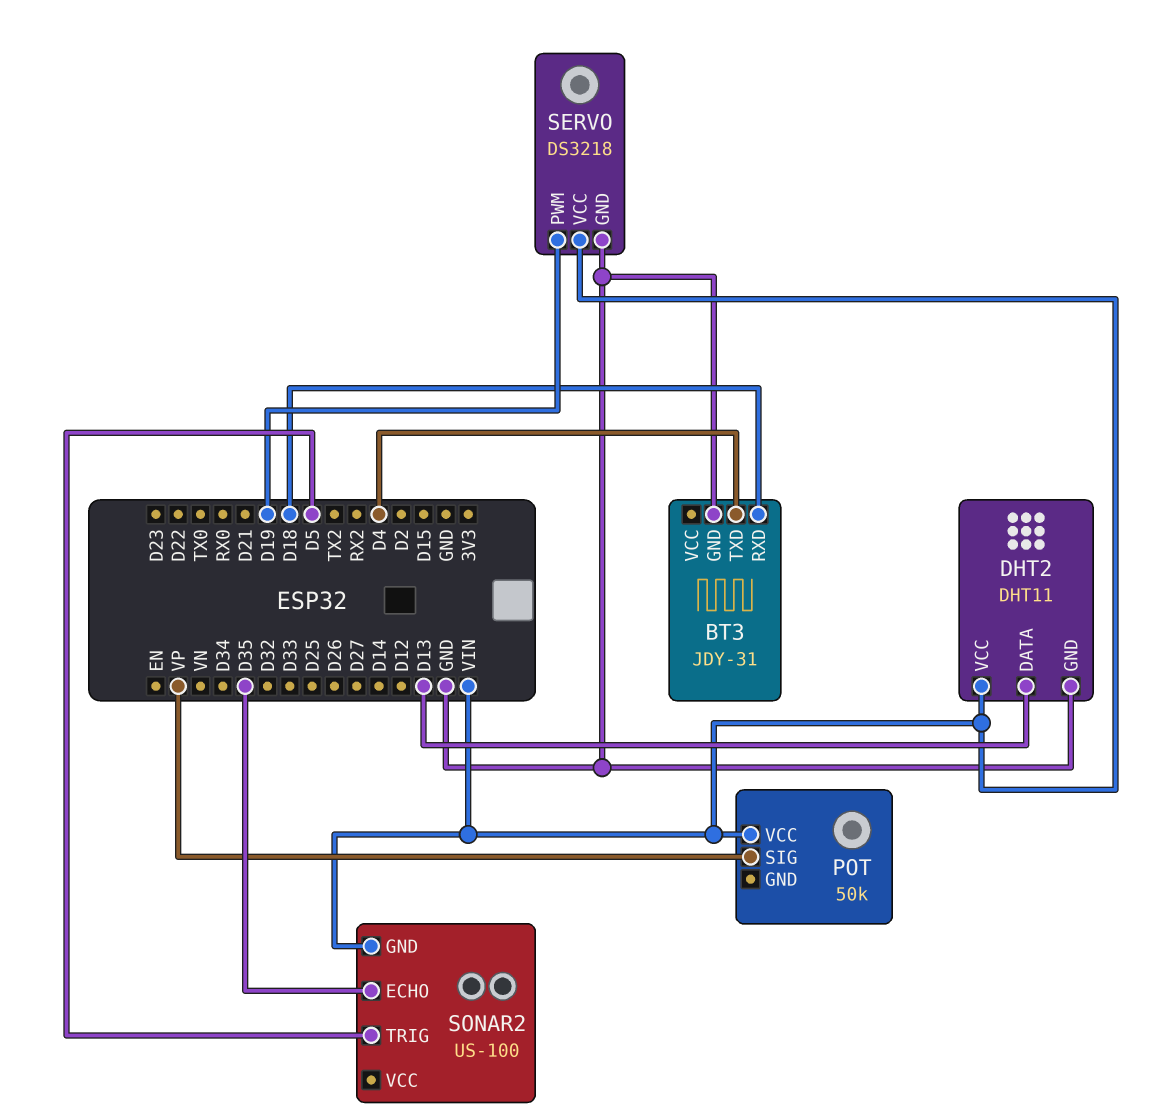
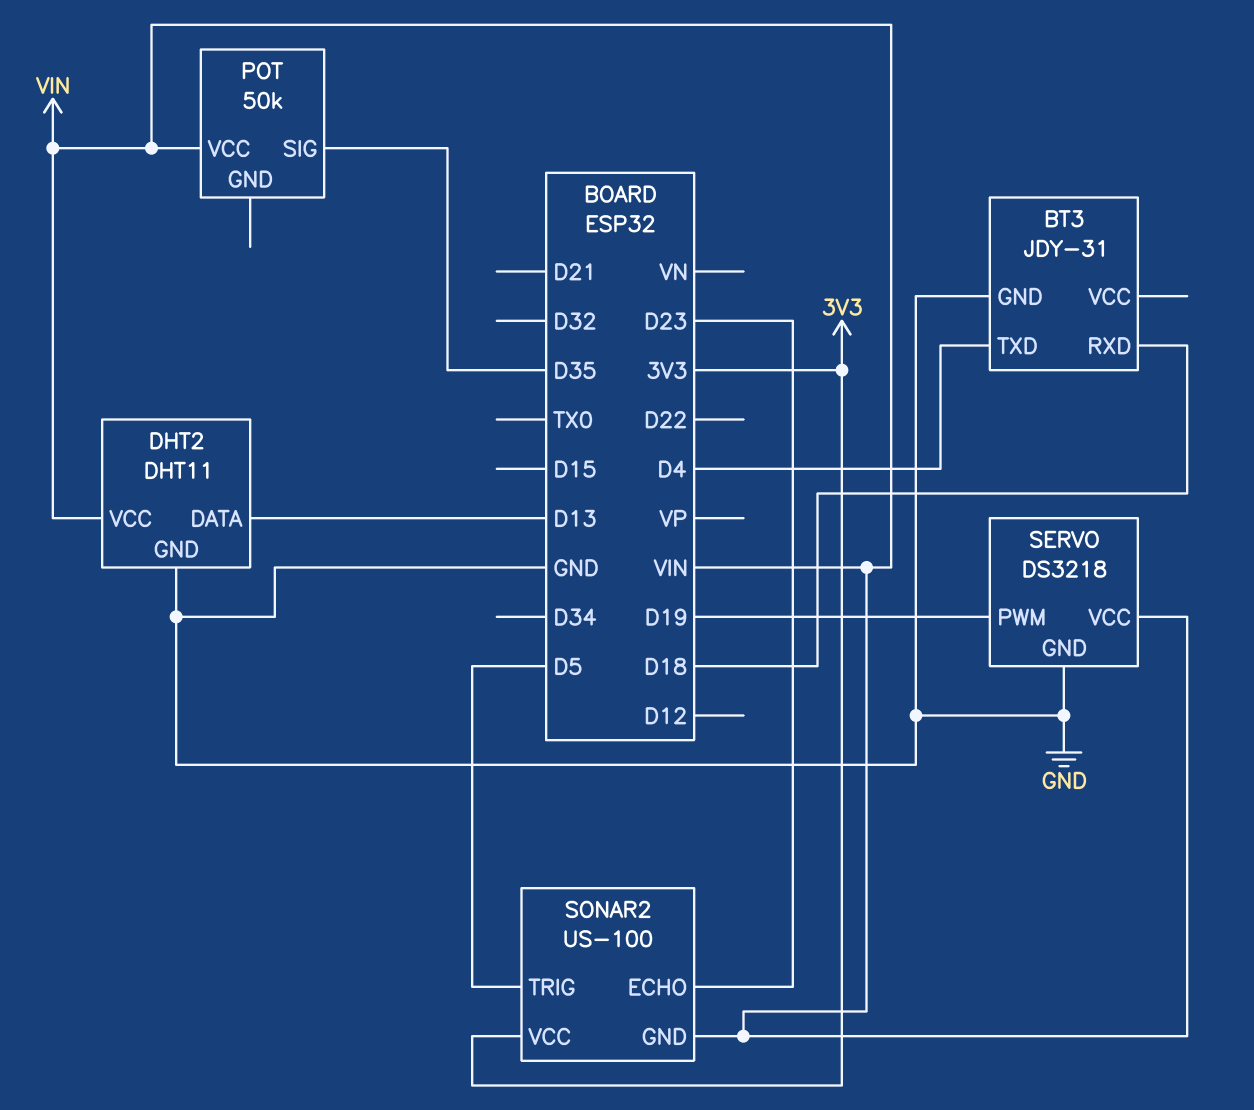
POT pin SIG: VP -> D35
SONAR2 pin ECHO: D35 -> D23
SONAR2 pin VCC: none -> 3V3

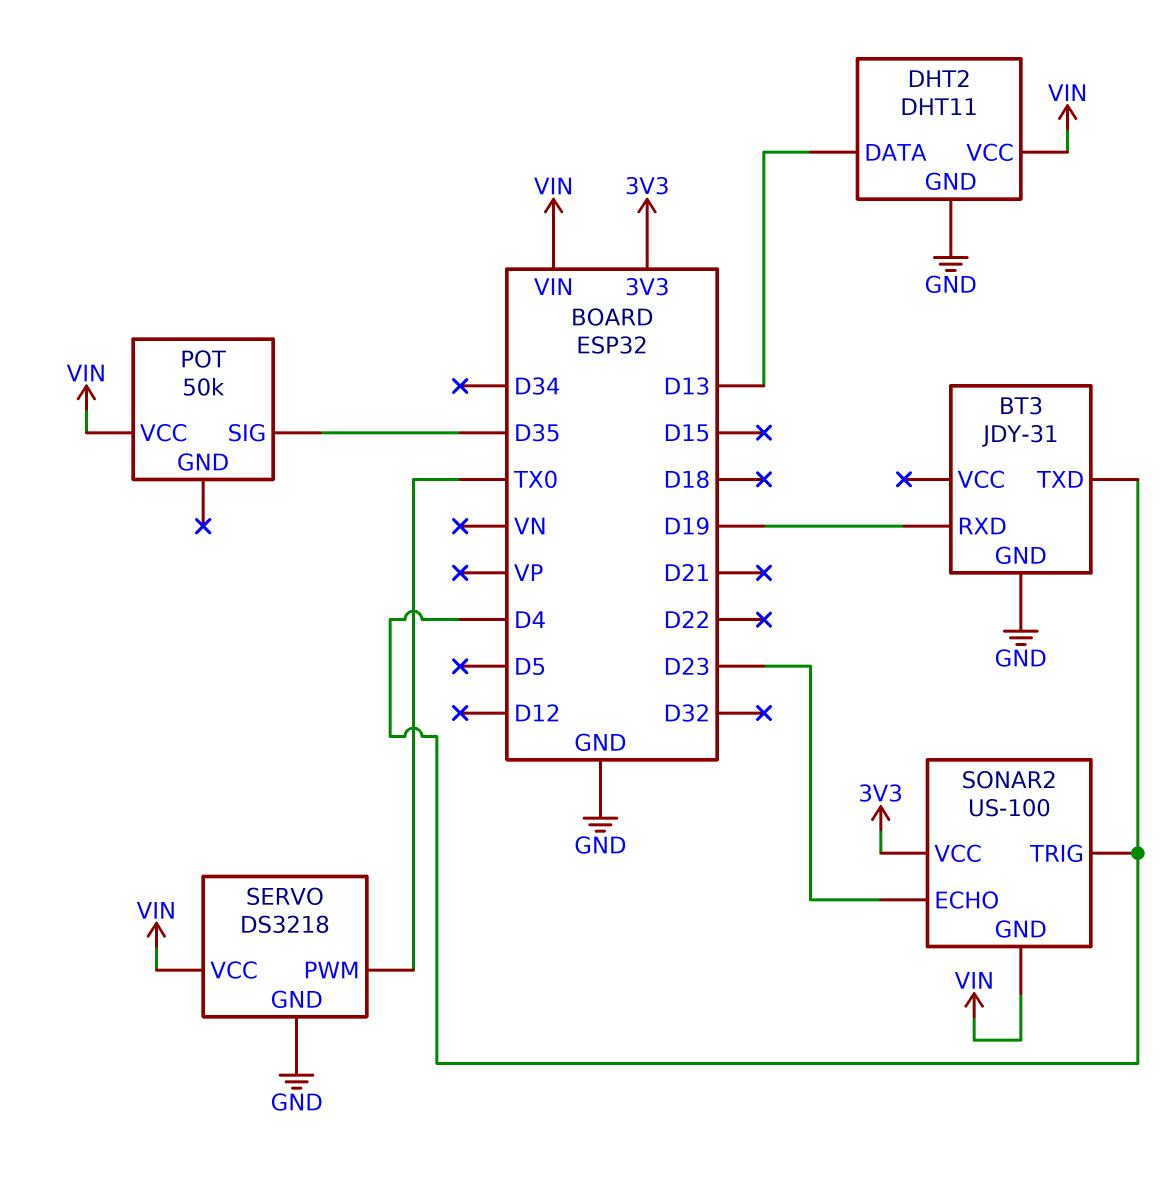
BT3 pin RXD: D18 -> D19
SERVO pin PWM: D19 -> TX0
SONAR2 pin TRIG: D5 -> D4

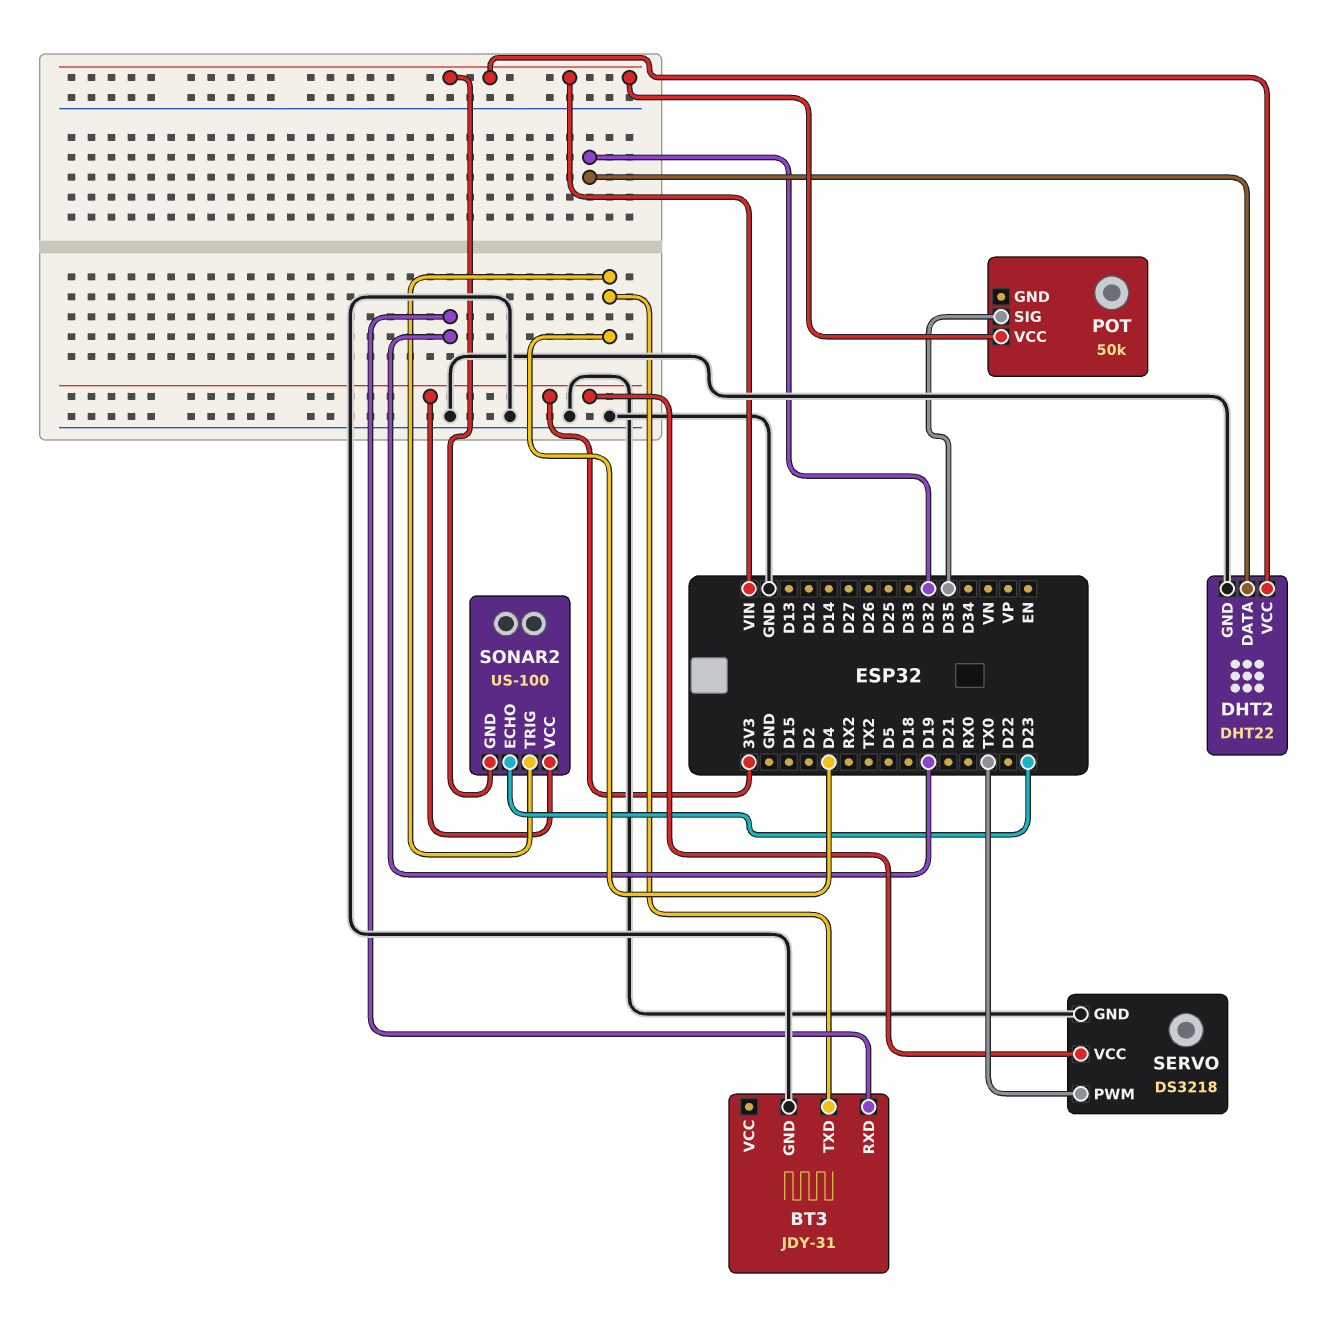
DHT2: DHT11 -> DHT22
DHT2 pin DATA: D13 -> D32
SERVO pin VCC: VIN -> 3V3

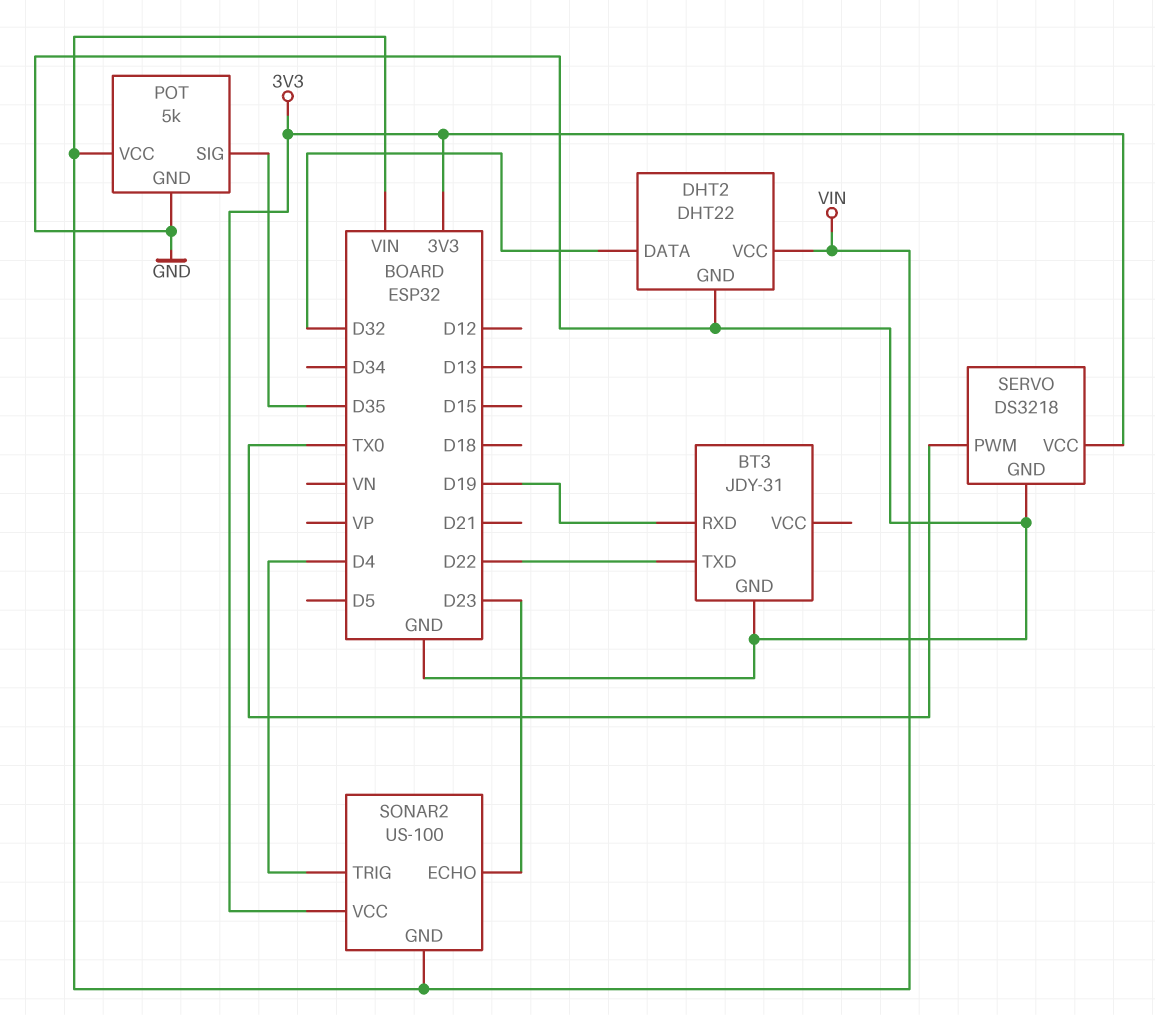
BT3 pin TXD: D4 -> D22
POT: 50k -> 5k
POT pin GND: none -> GND

